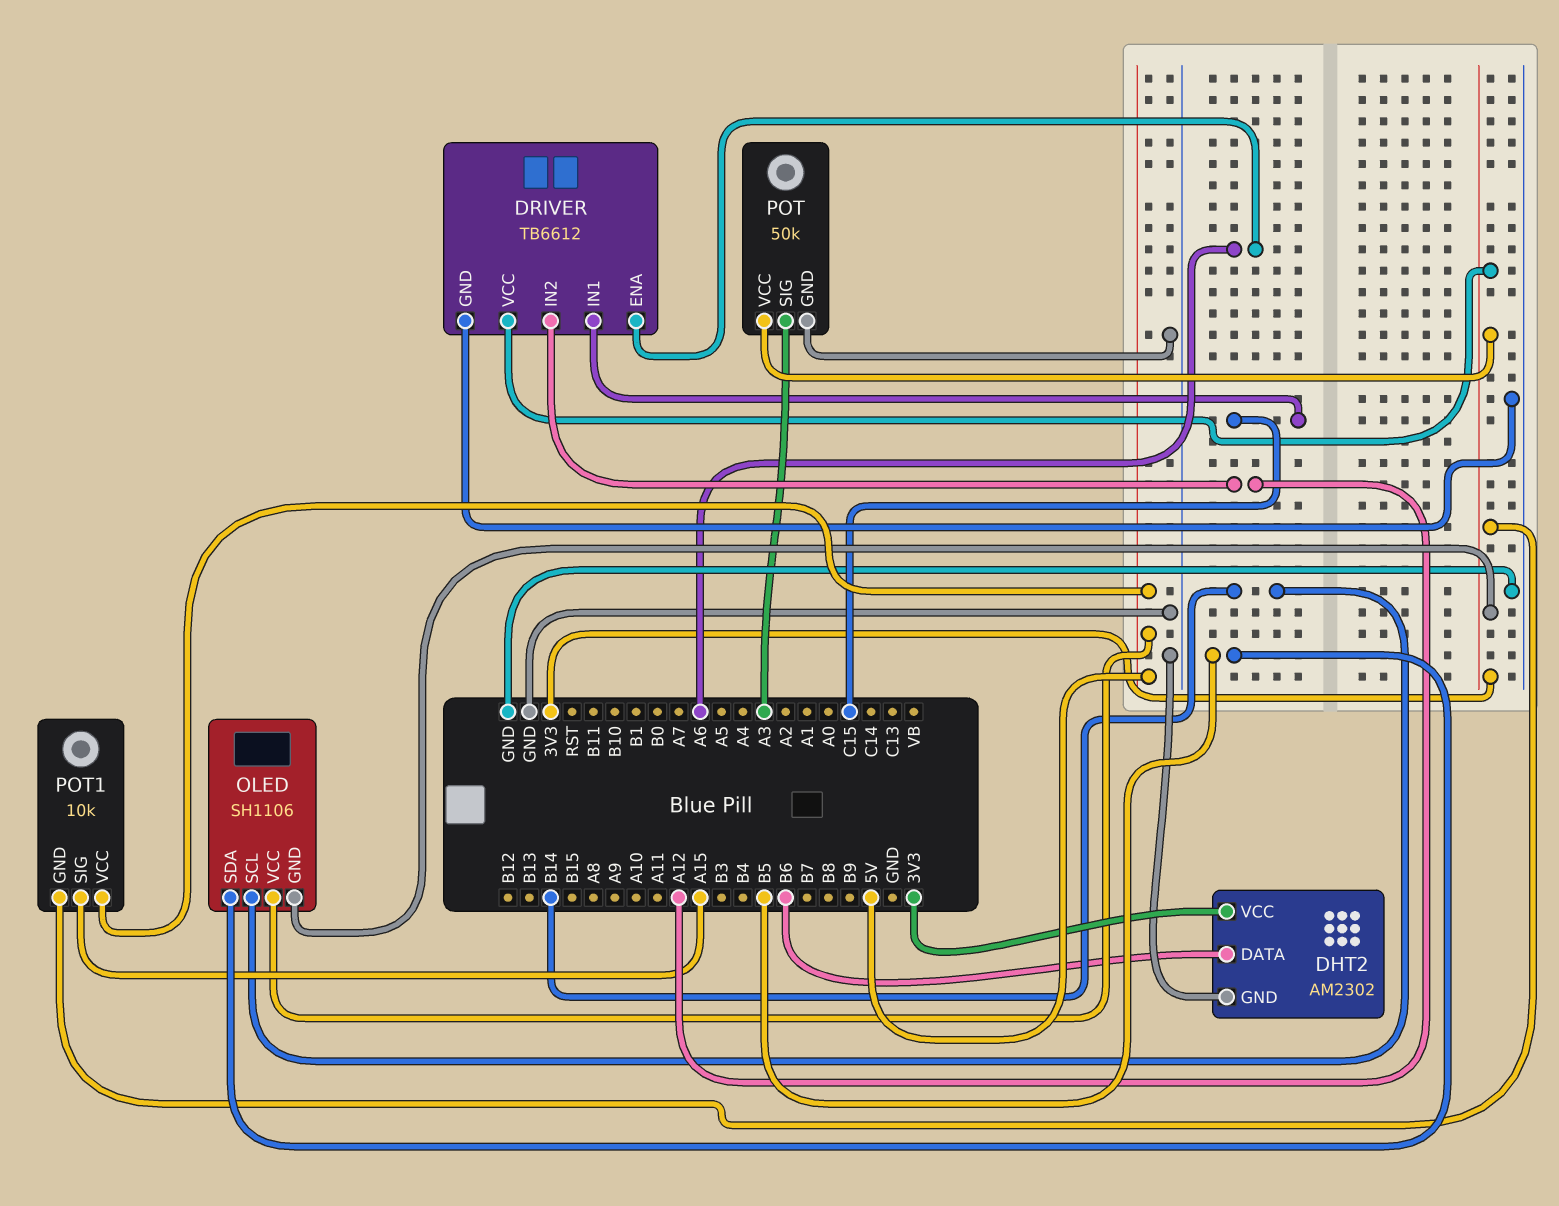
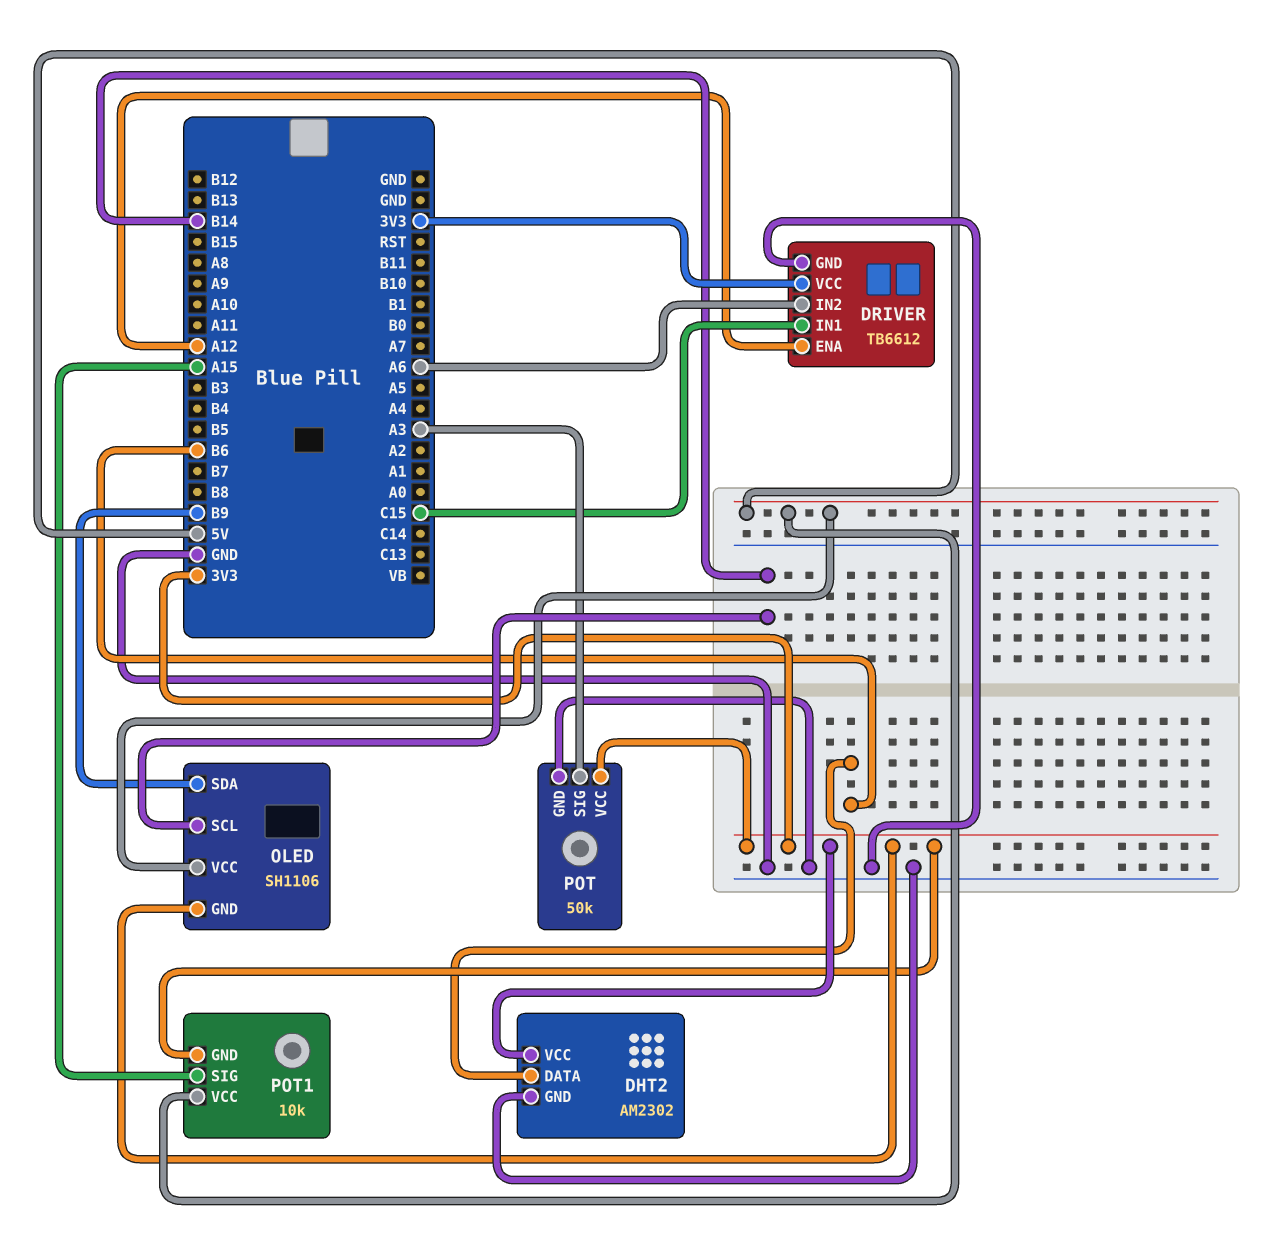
DRIVER pin ENA: A6 -> A12
DRIVER pin IN2: A12 -> A6
OLED pin SDA: B5 -> B9

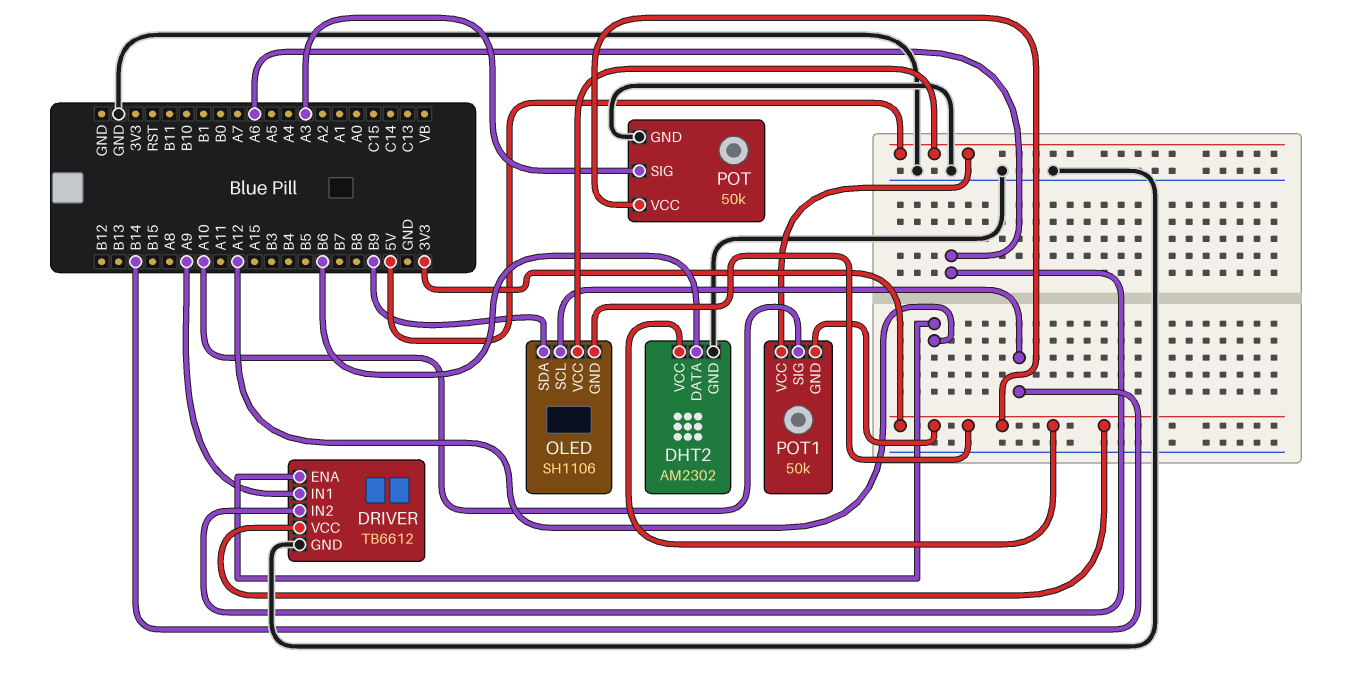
DRIVER pin IN1: C15 -> A9
POT1: 10k -> 50k
POT1 pin SIG: A15 -> A10

